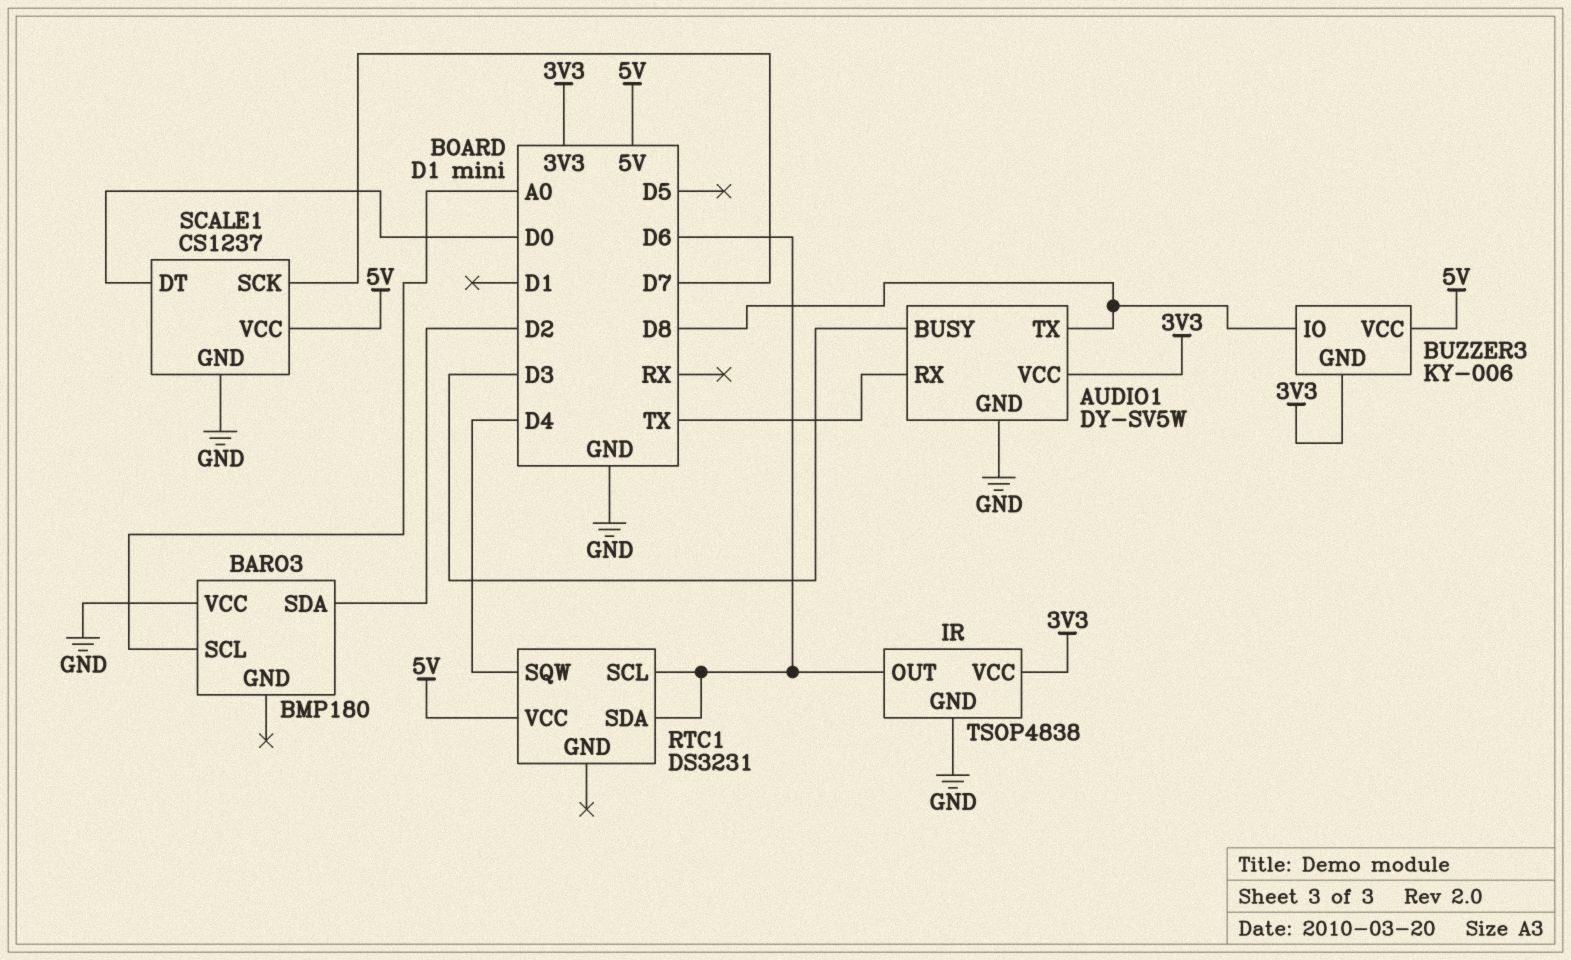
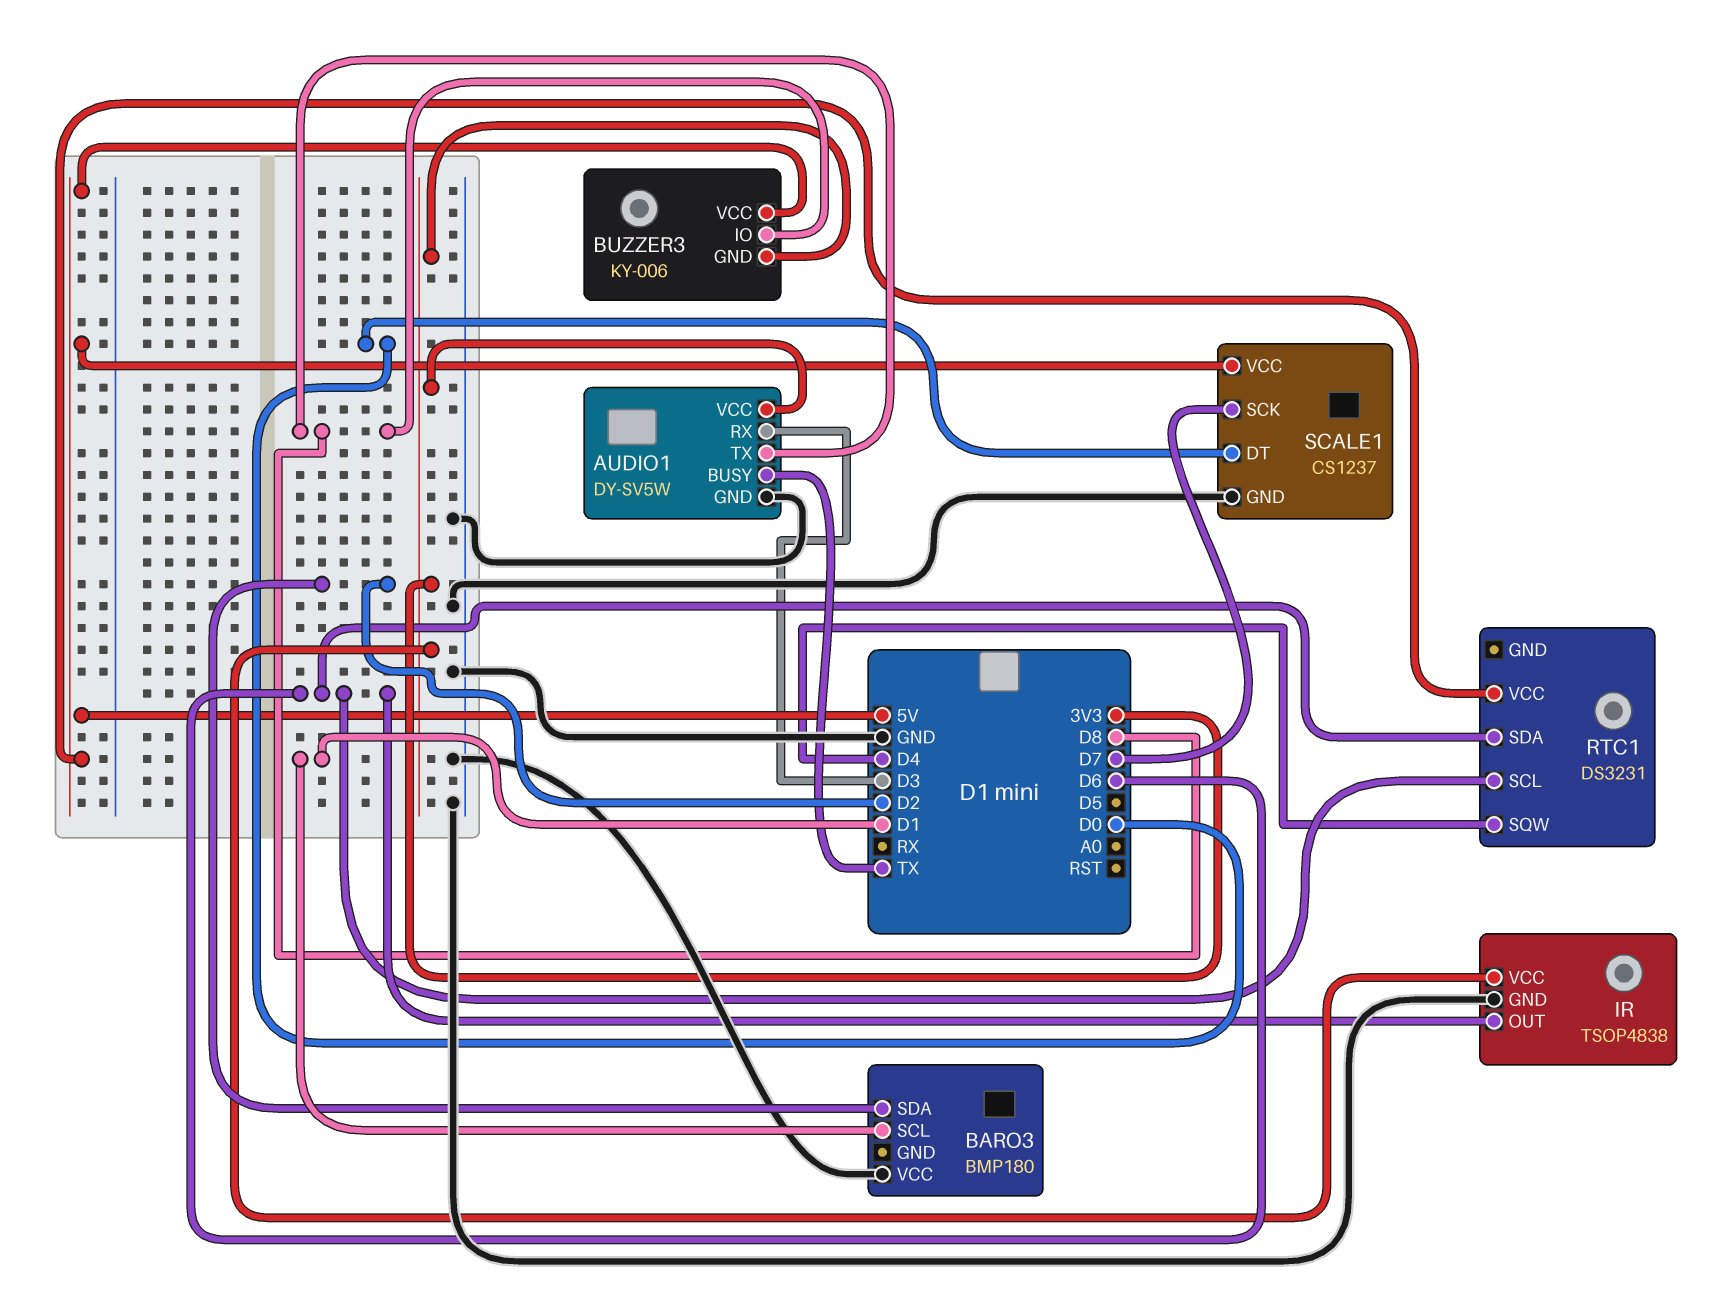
AUDIO1 pin BUSY: D3 -> TX
AUDIO1 pin RX: TX -> D3
BARO3 pin SCL: A0 -> D1

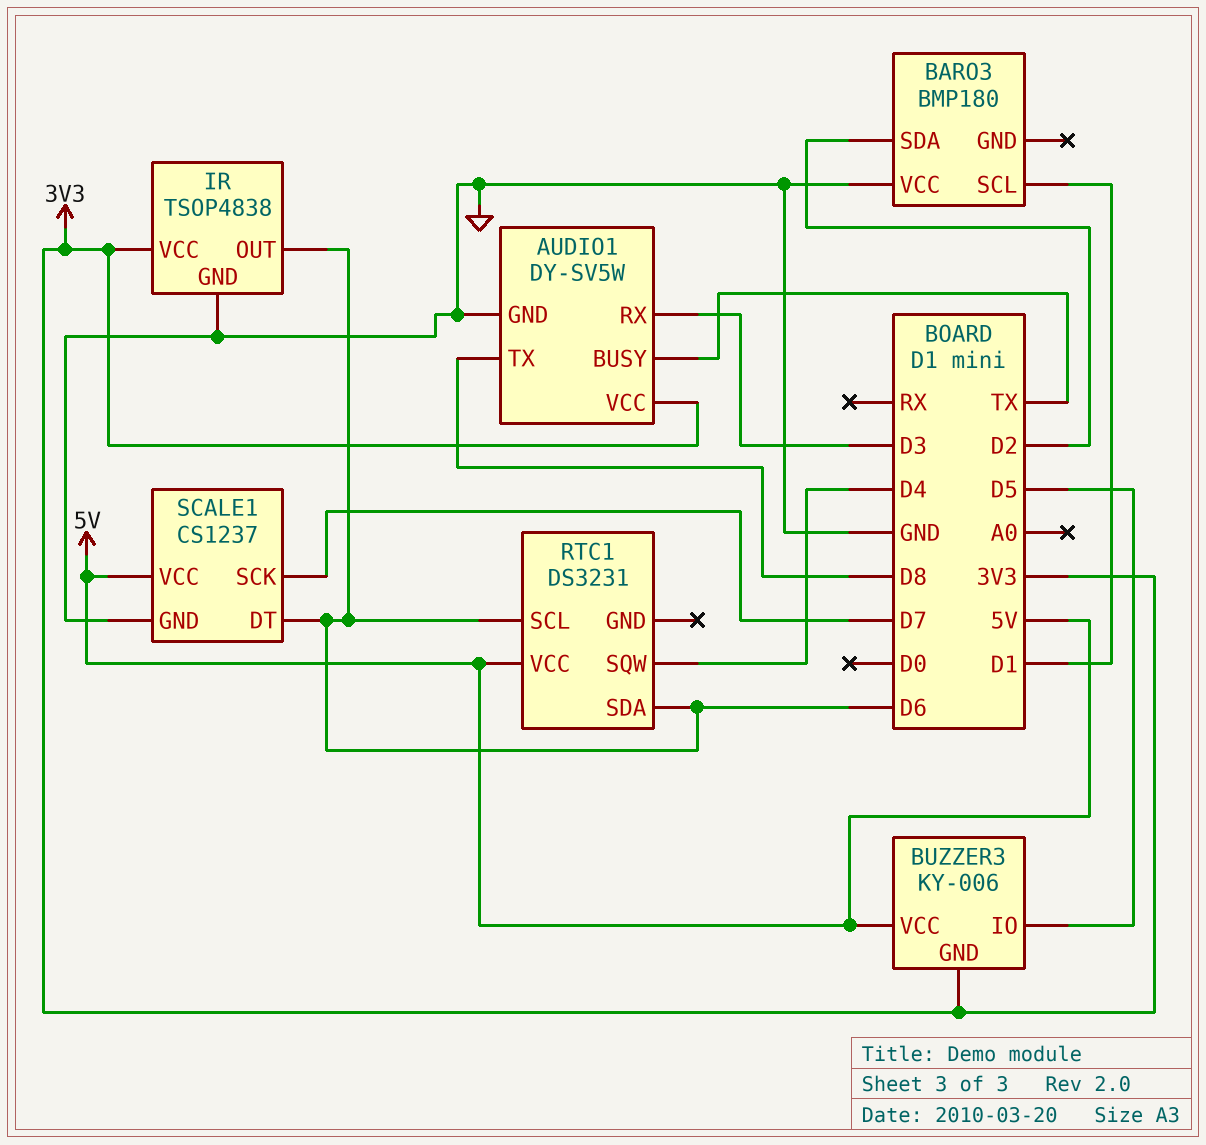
BUZZER3 pin IO: D8 -> D5
SCALE1 pin DT: D0 -> D6

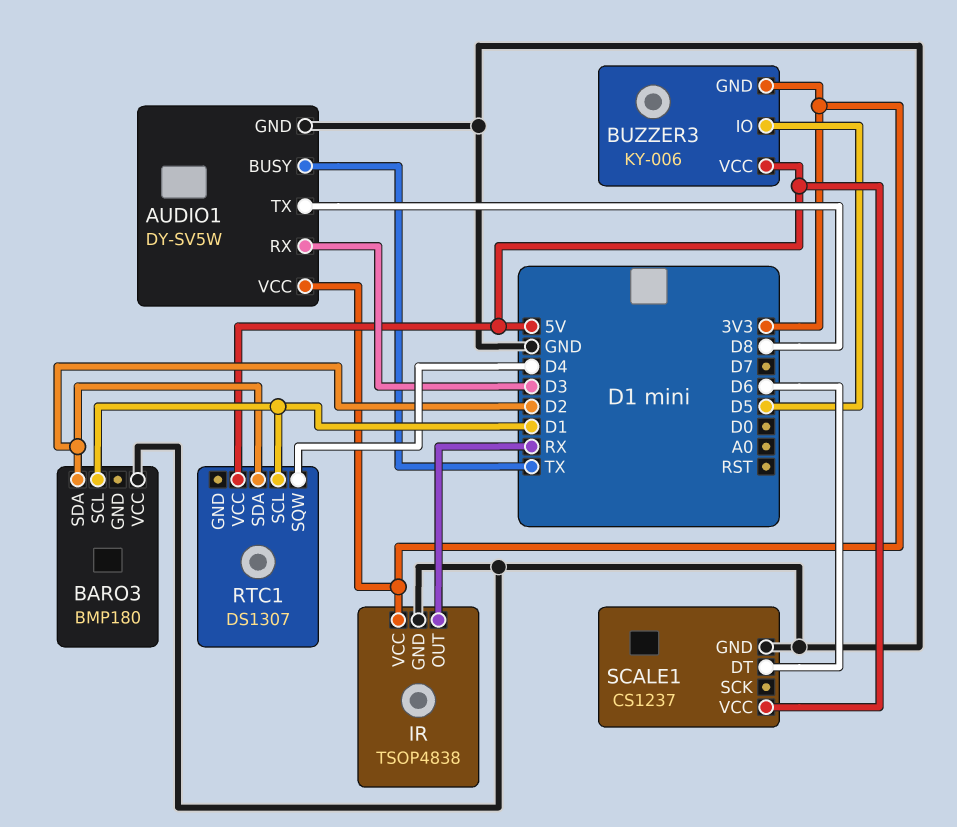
IR pin OUT: D6 -> RX
RTC1: DS3231 -> DS1307
RTC1 pin SCL: D6 -> D1
RTC1 pin SDA: D6 -> D2
SCALE1 pin SCK: D7 -> none

